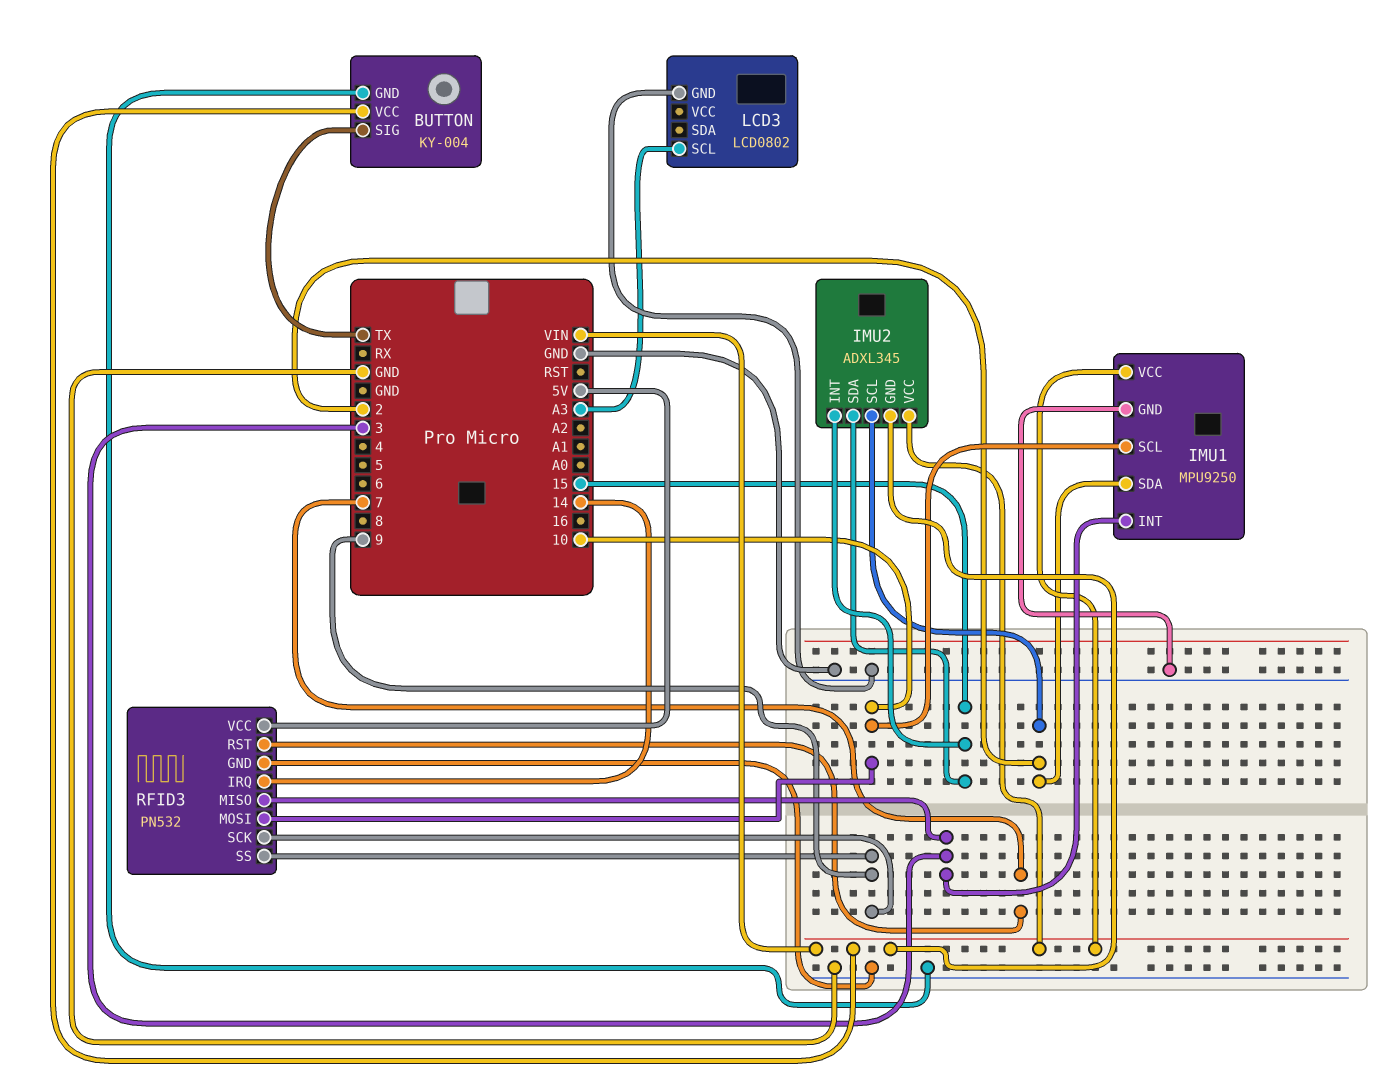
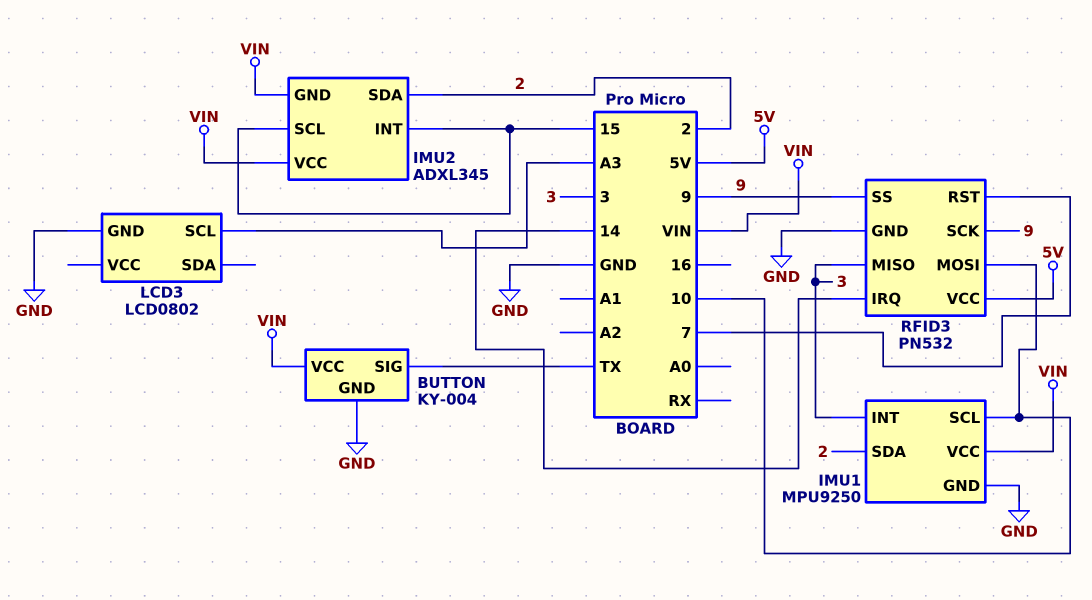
IMU2 pin SCL: 2 -> 15
IMU2 pin SDA: 15 -> 2

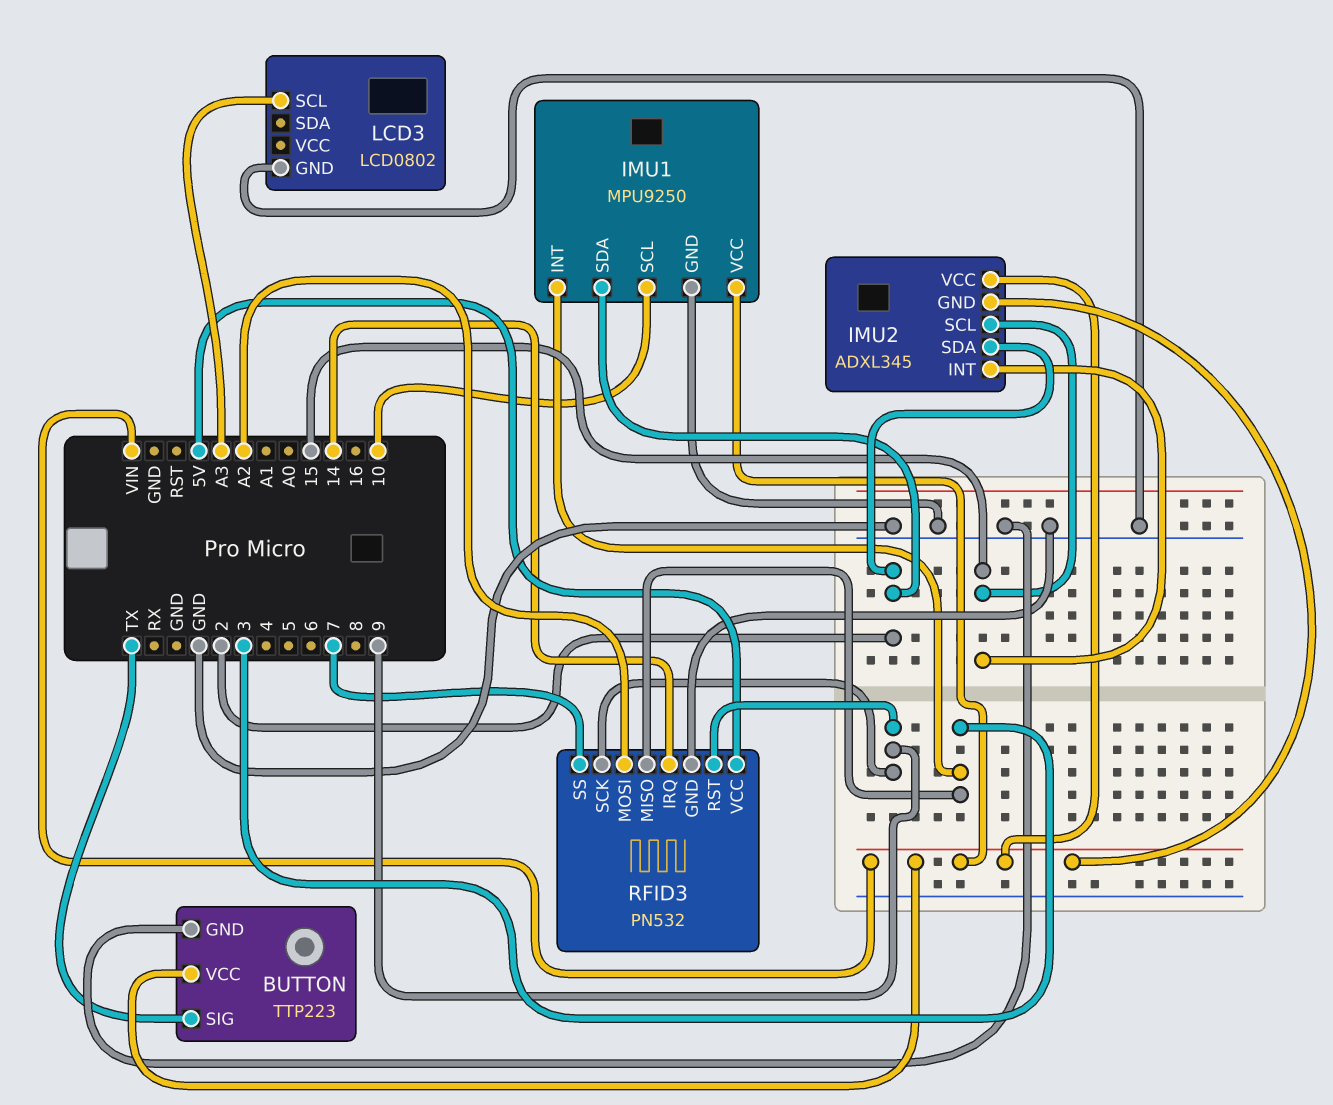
BUTTON: KY-004 -> TTP223
RFID3 pin MOSI: 10 -> A2
RFID3 pin RST: 7 -> 9
RFID3 pin SS: 9 -> 7

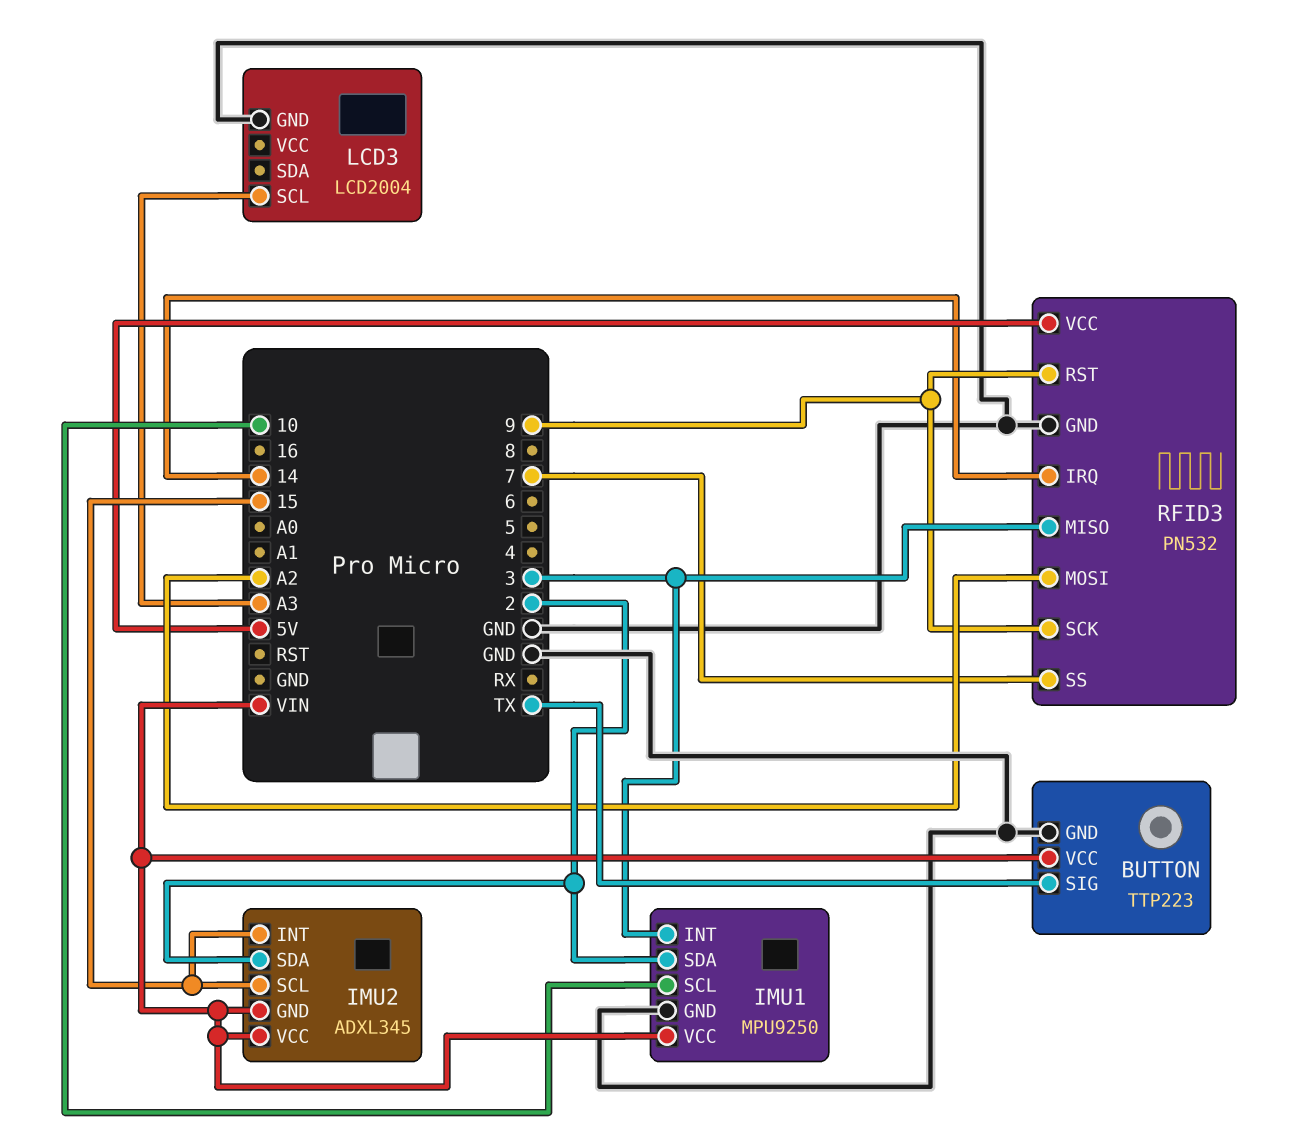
LCD3: LCD0802 -> LCD2004

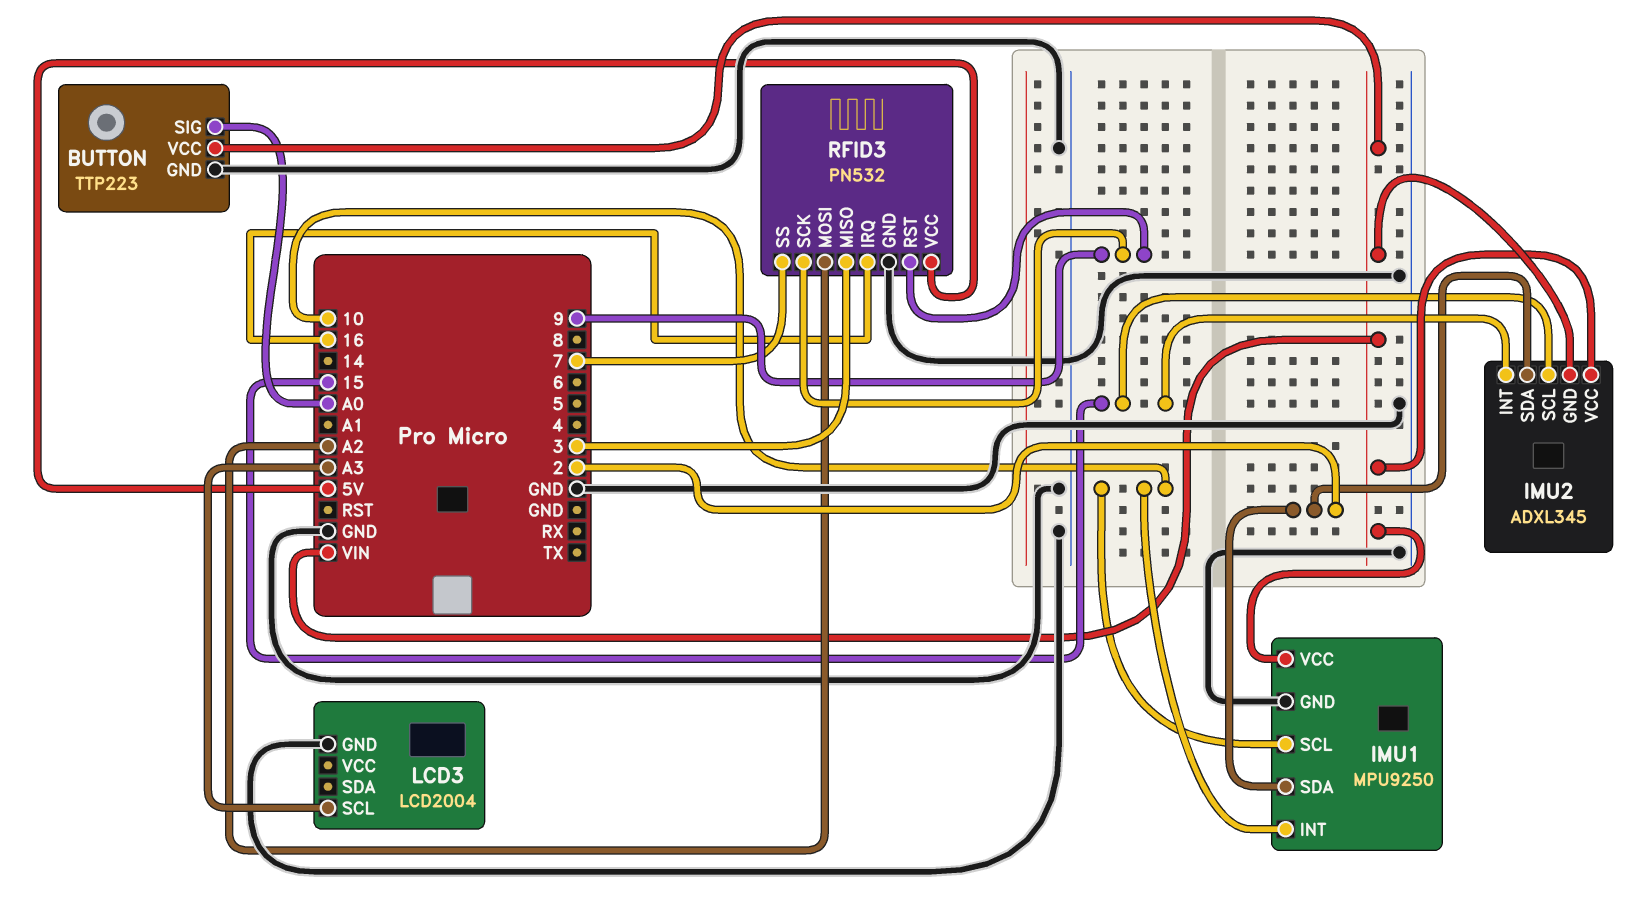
BUTTON pin SIG: TX -> A0
IMU1 pin INT: 3 -> 10
RFID3 pin IRQ: 14 -> 16

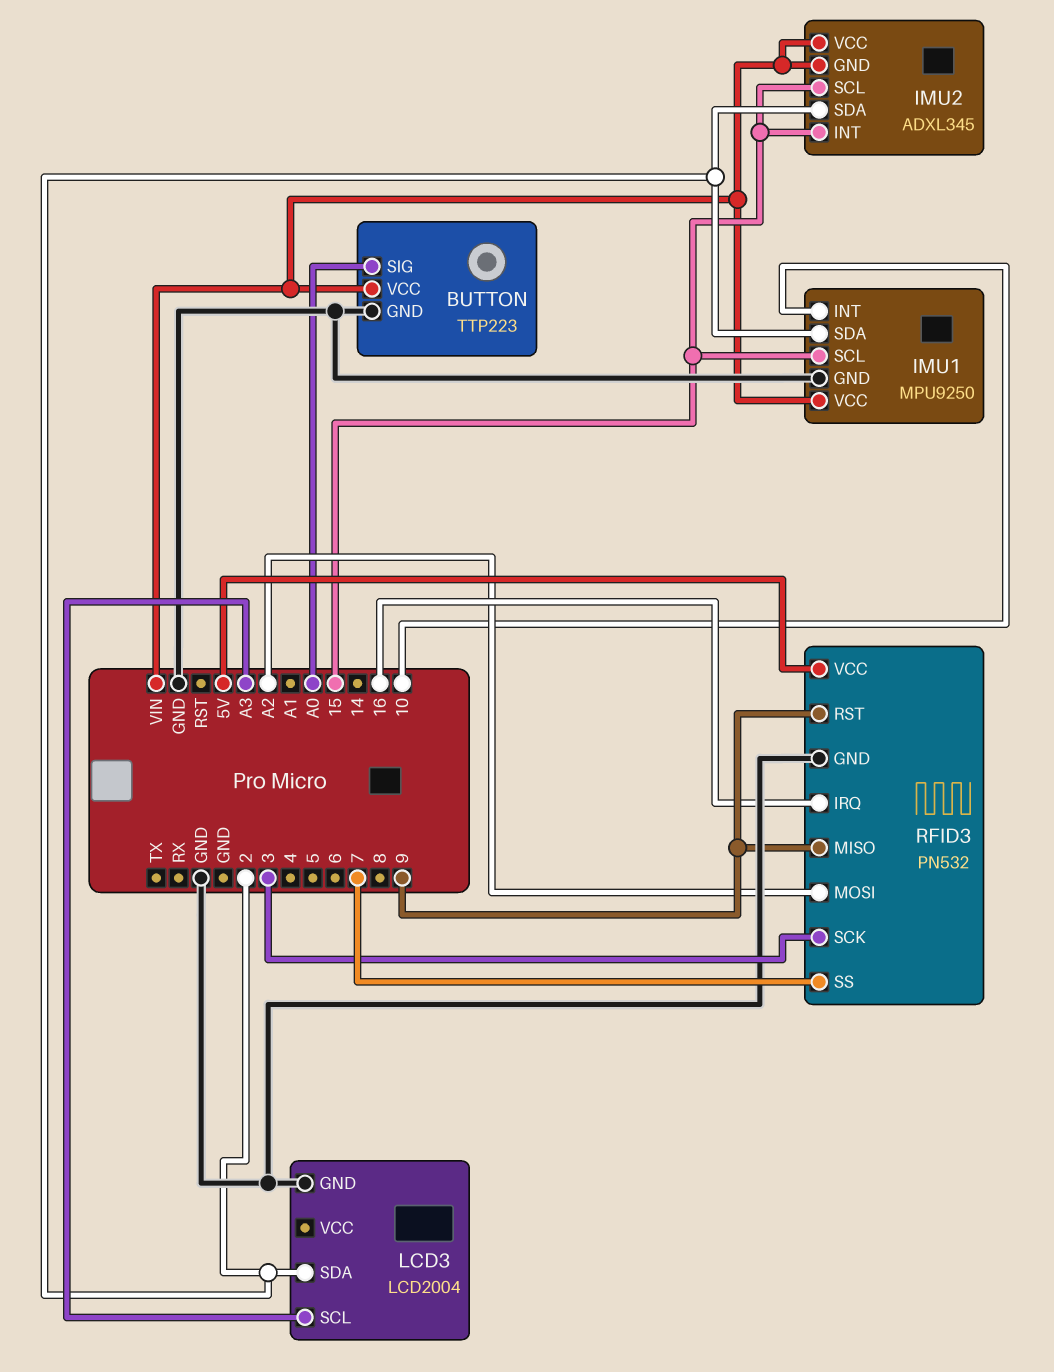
IMU1 pin SCL: 10 -> 15
LCD3 pin SDA: none -> 2
RFID3 pin MISO: 3 -> 9
RFID3 pin SCK: 9 -> 3

